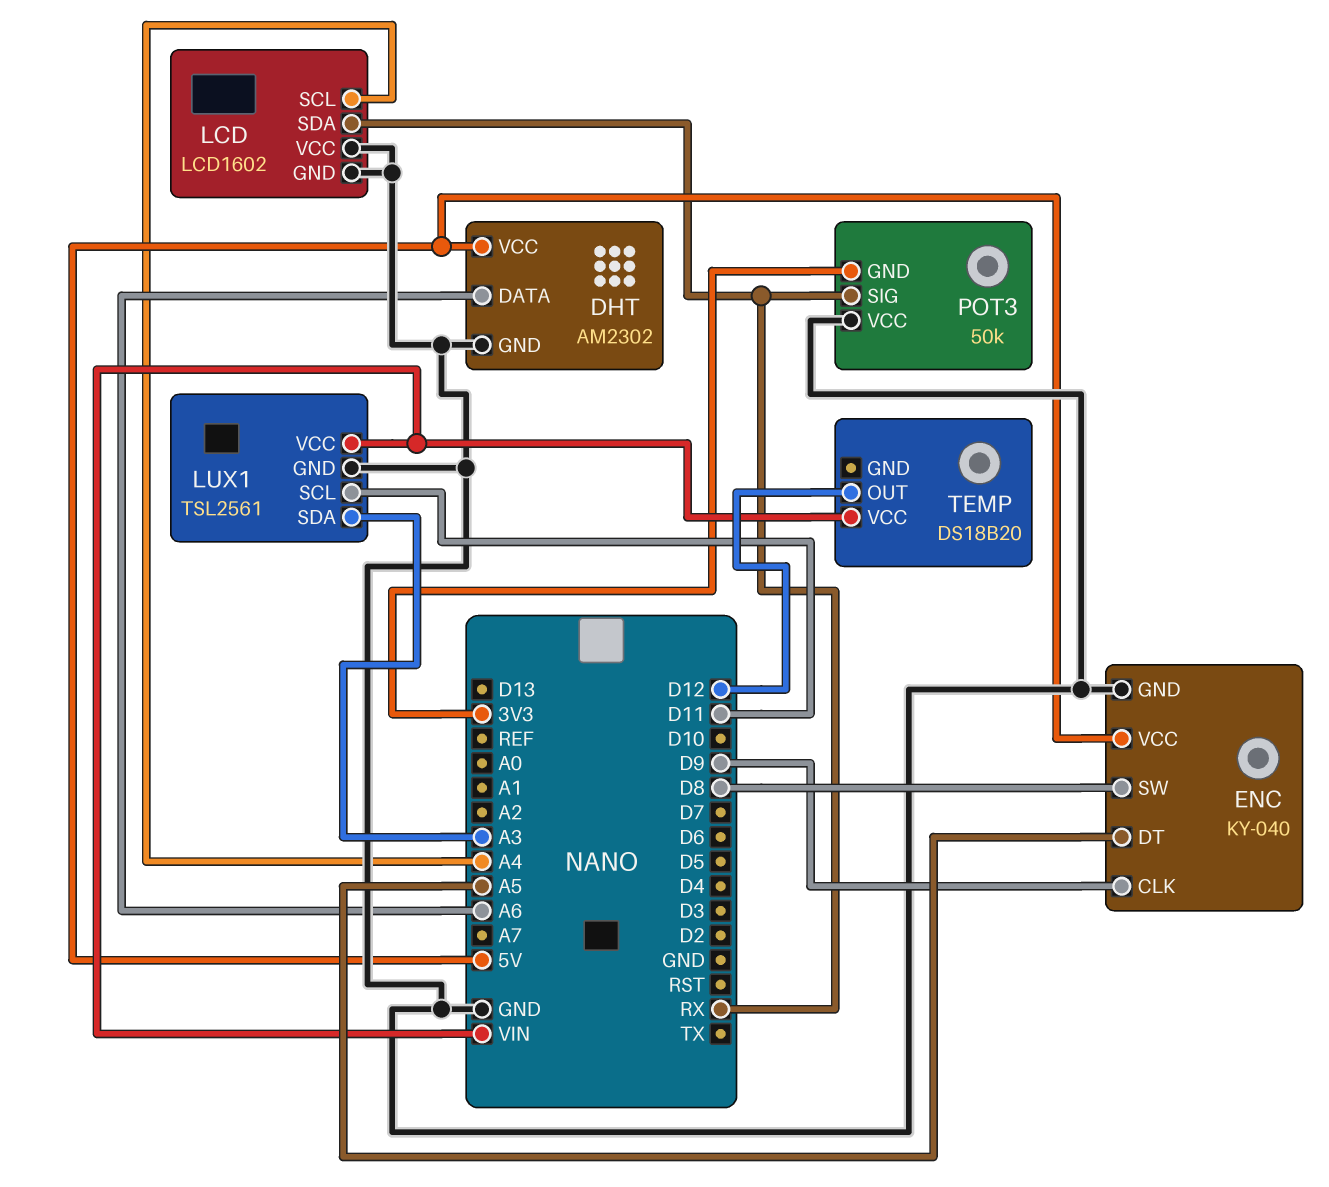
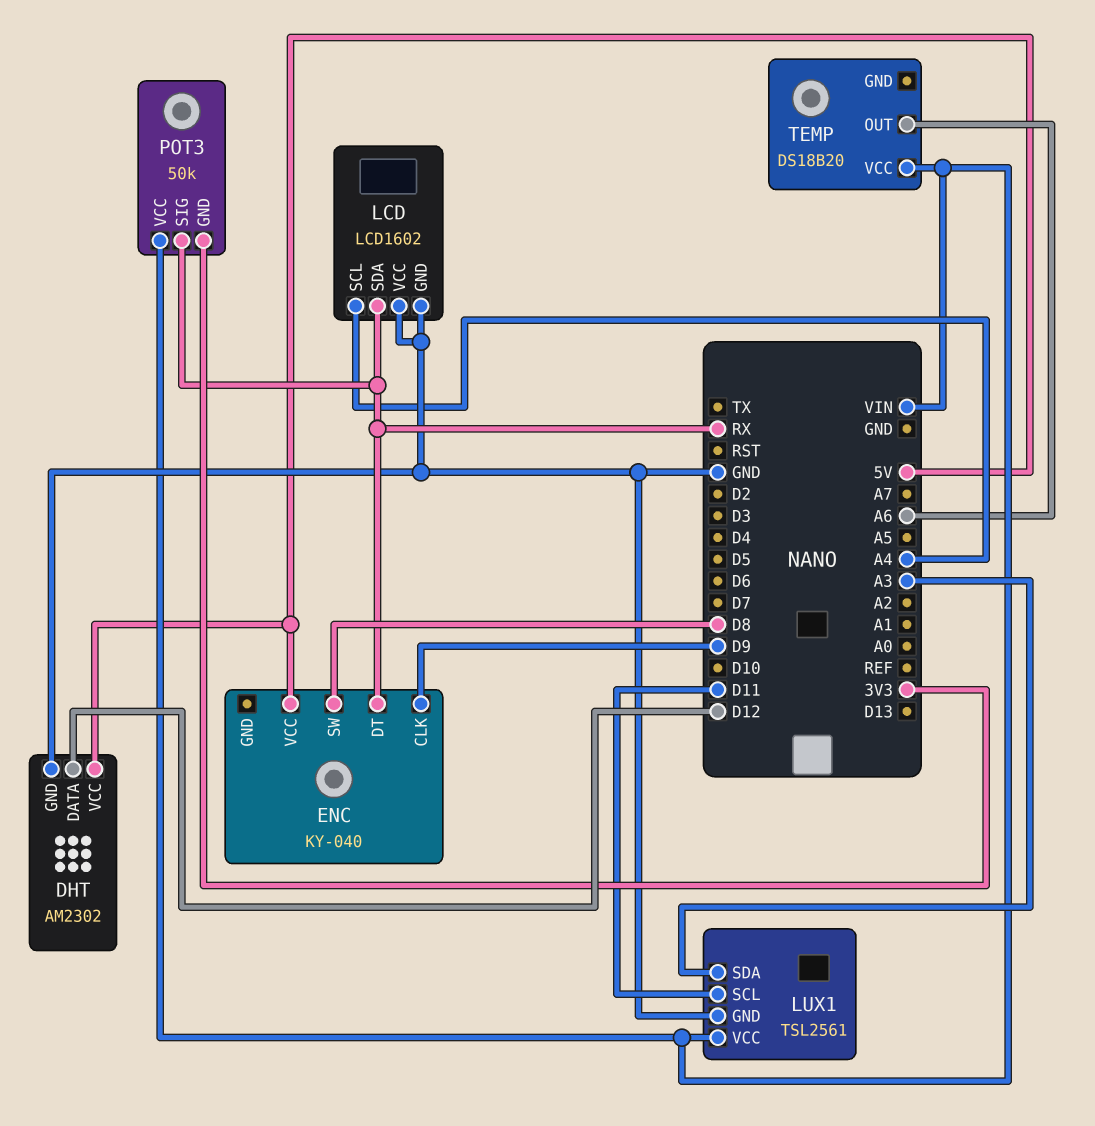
DHT pin DATA: A6 -> D12
ENC pin DT: A5 -> RX
ENC pin GND: GND -> none
POT3 pin VCC: GND -> VIN
TEMP pin OUT: D12 -> A6

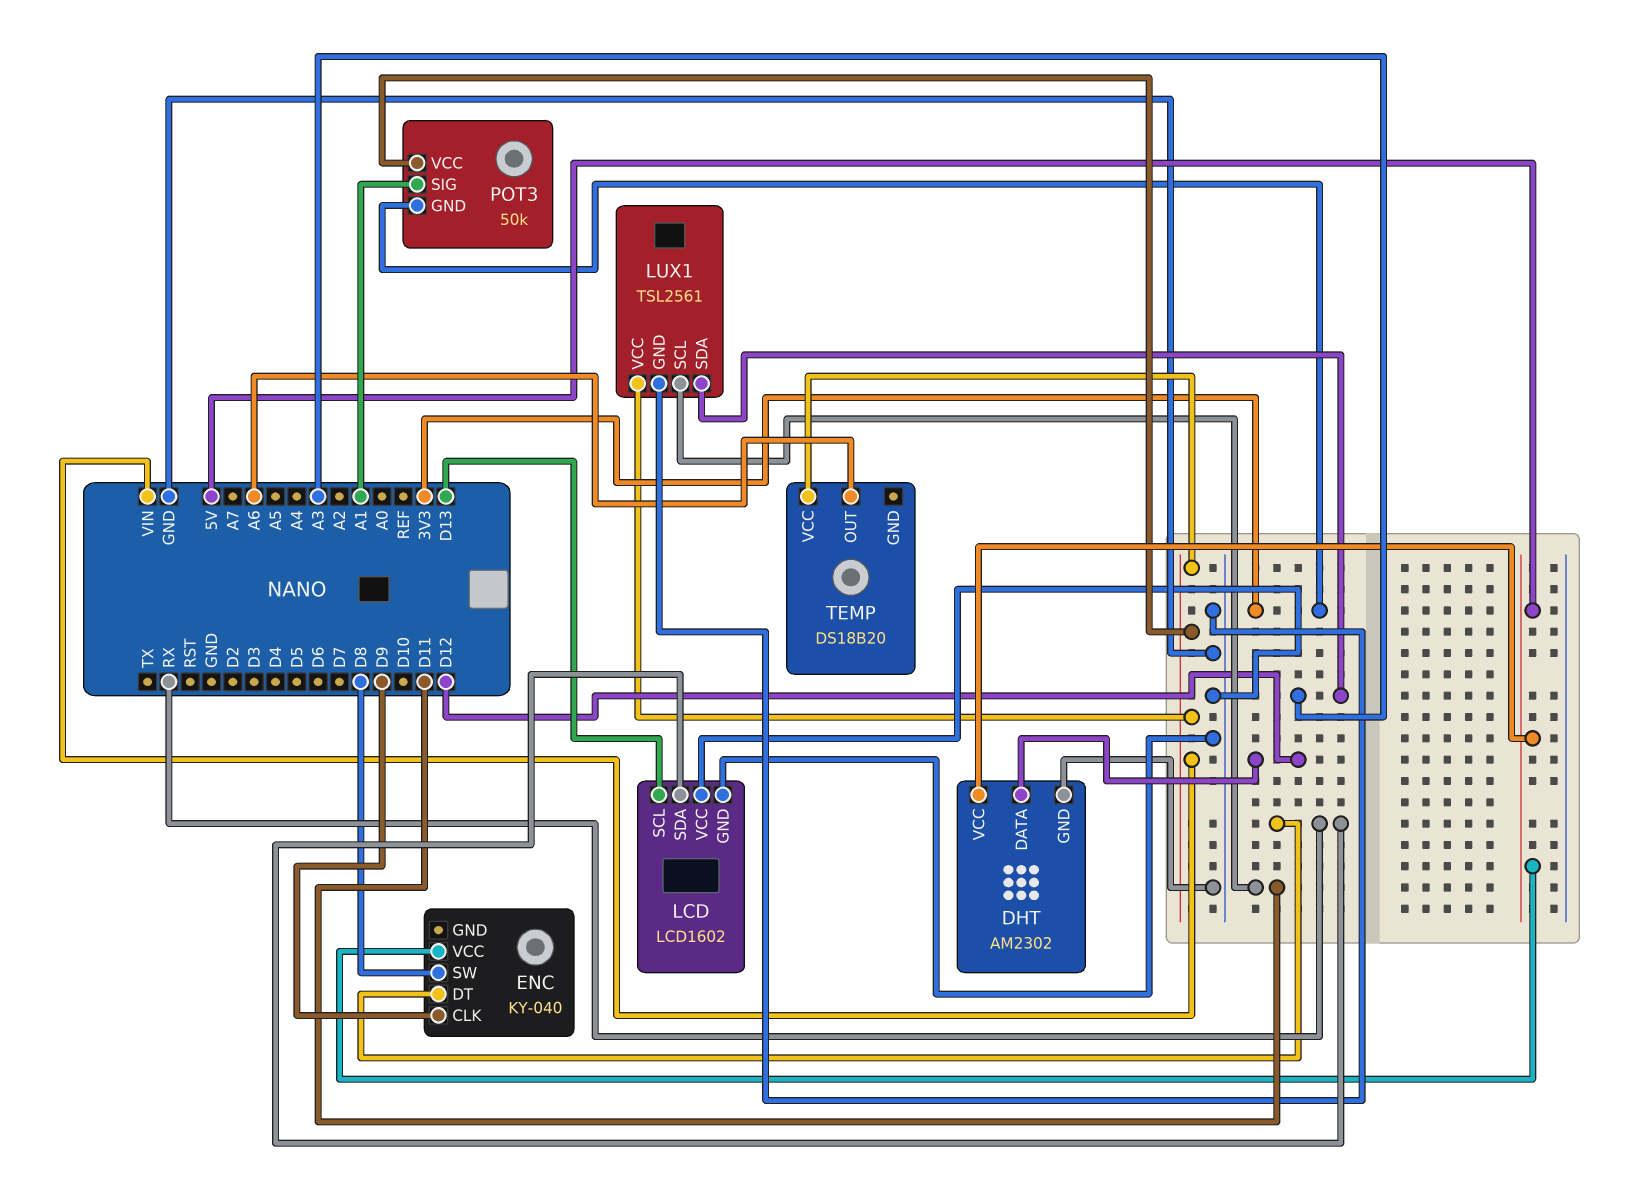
LCD pin SCL: A4 -> D13
POT3 pin SIG: RX -> A1

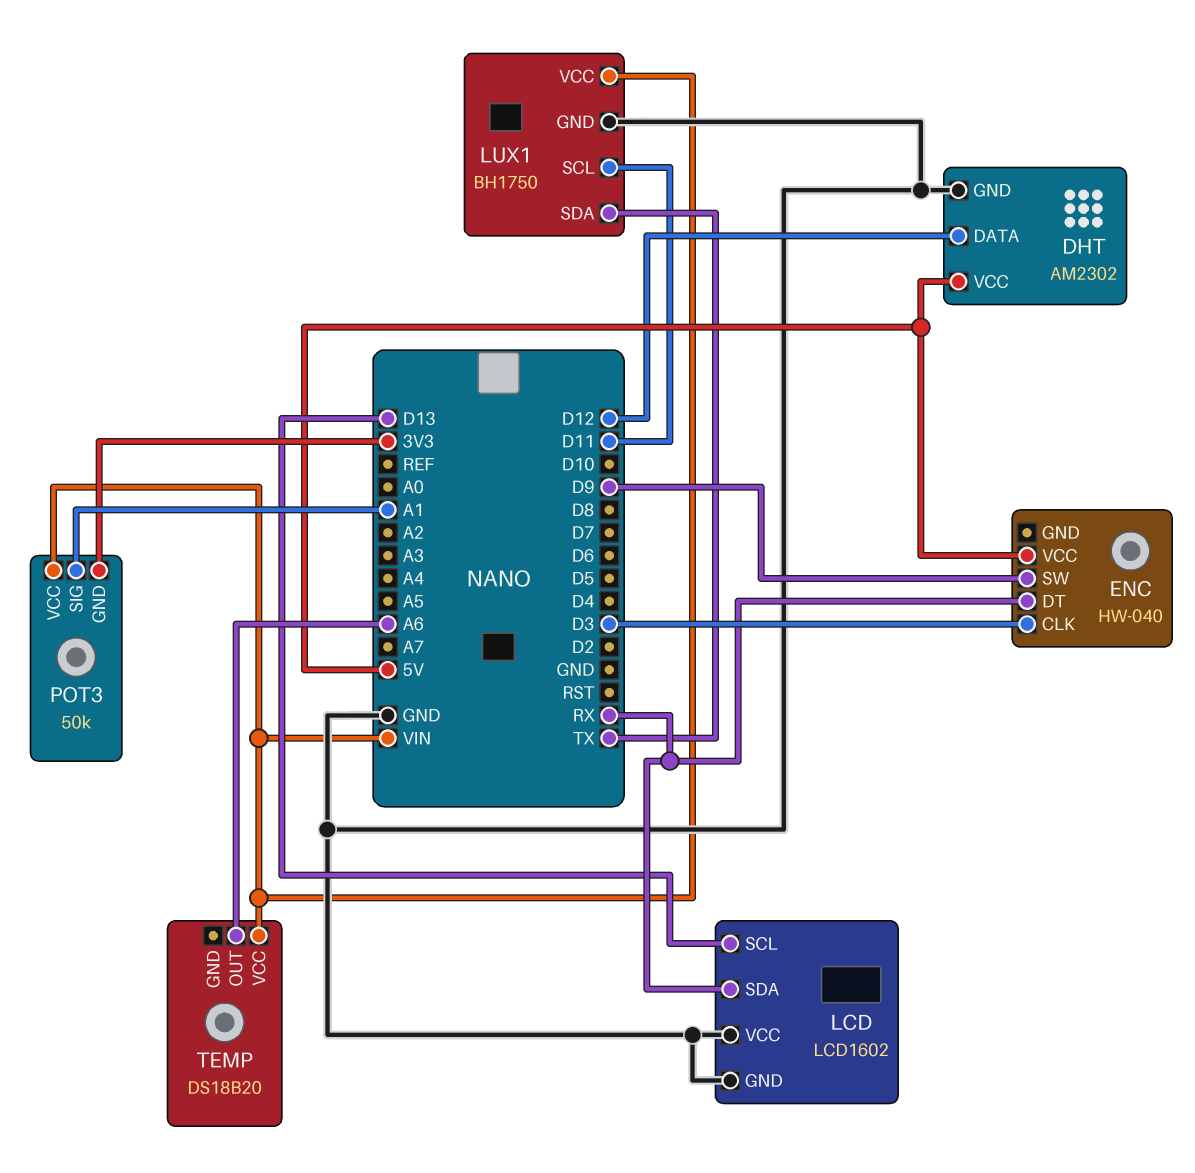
ENC: KY-040 -> HW-040
ENC pin CLK: D9 -> D3
ENC pin SW: D8 -> D9
LUX1: TSL2561 -> BH1750
LUX1 pin SDA: A3 -> TX

